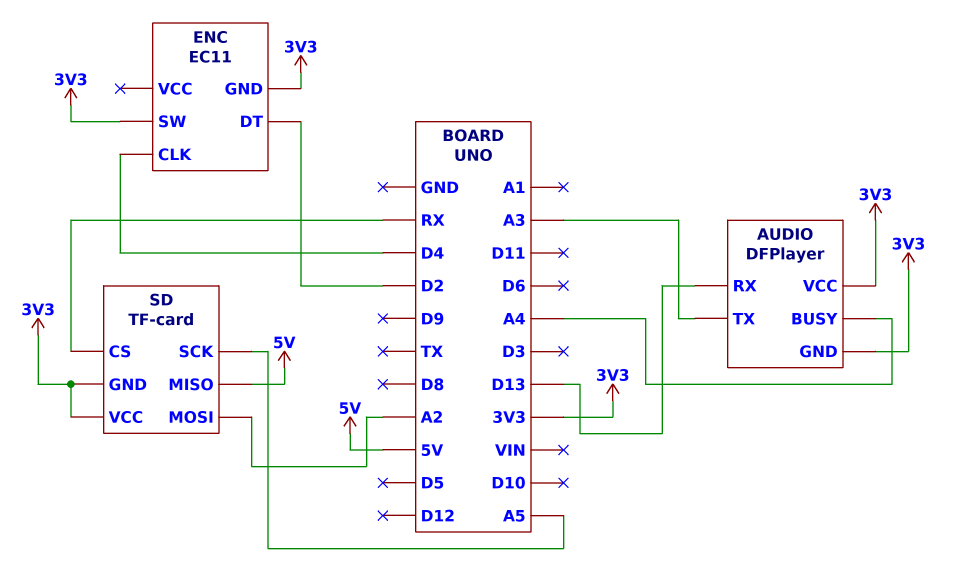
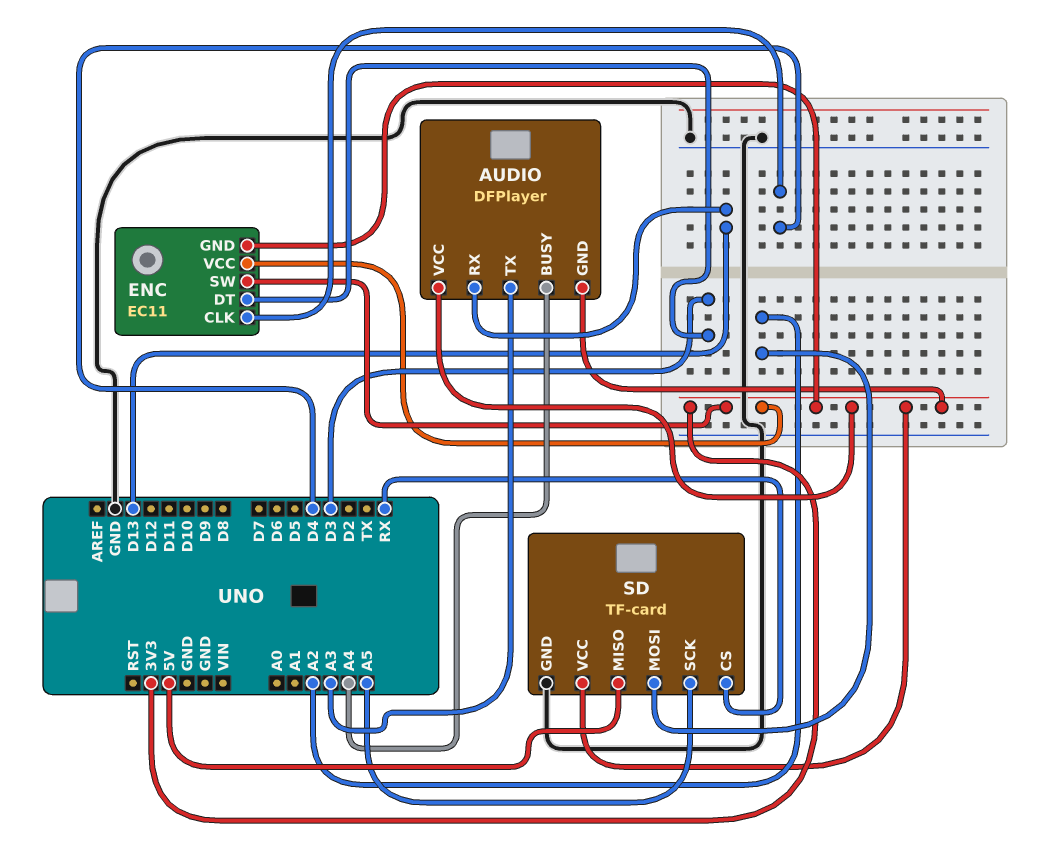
ENC pin DT: D2 -> D3
ENC pin VCC: none -> 3V3
SD pin GND: 3V3 -> GND

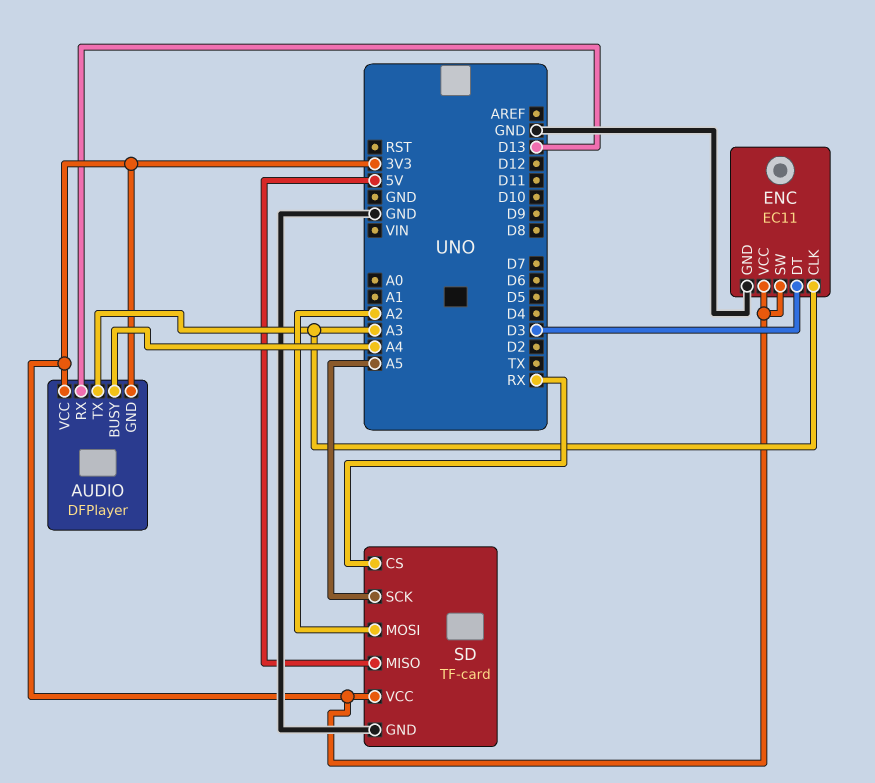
ENC pin CLK: D4 -> A3
ENC pin GND: 3V3 -> GND

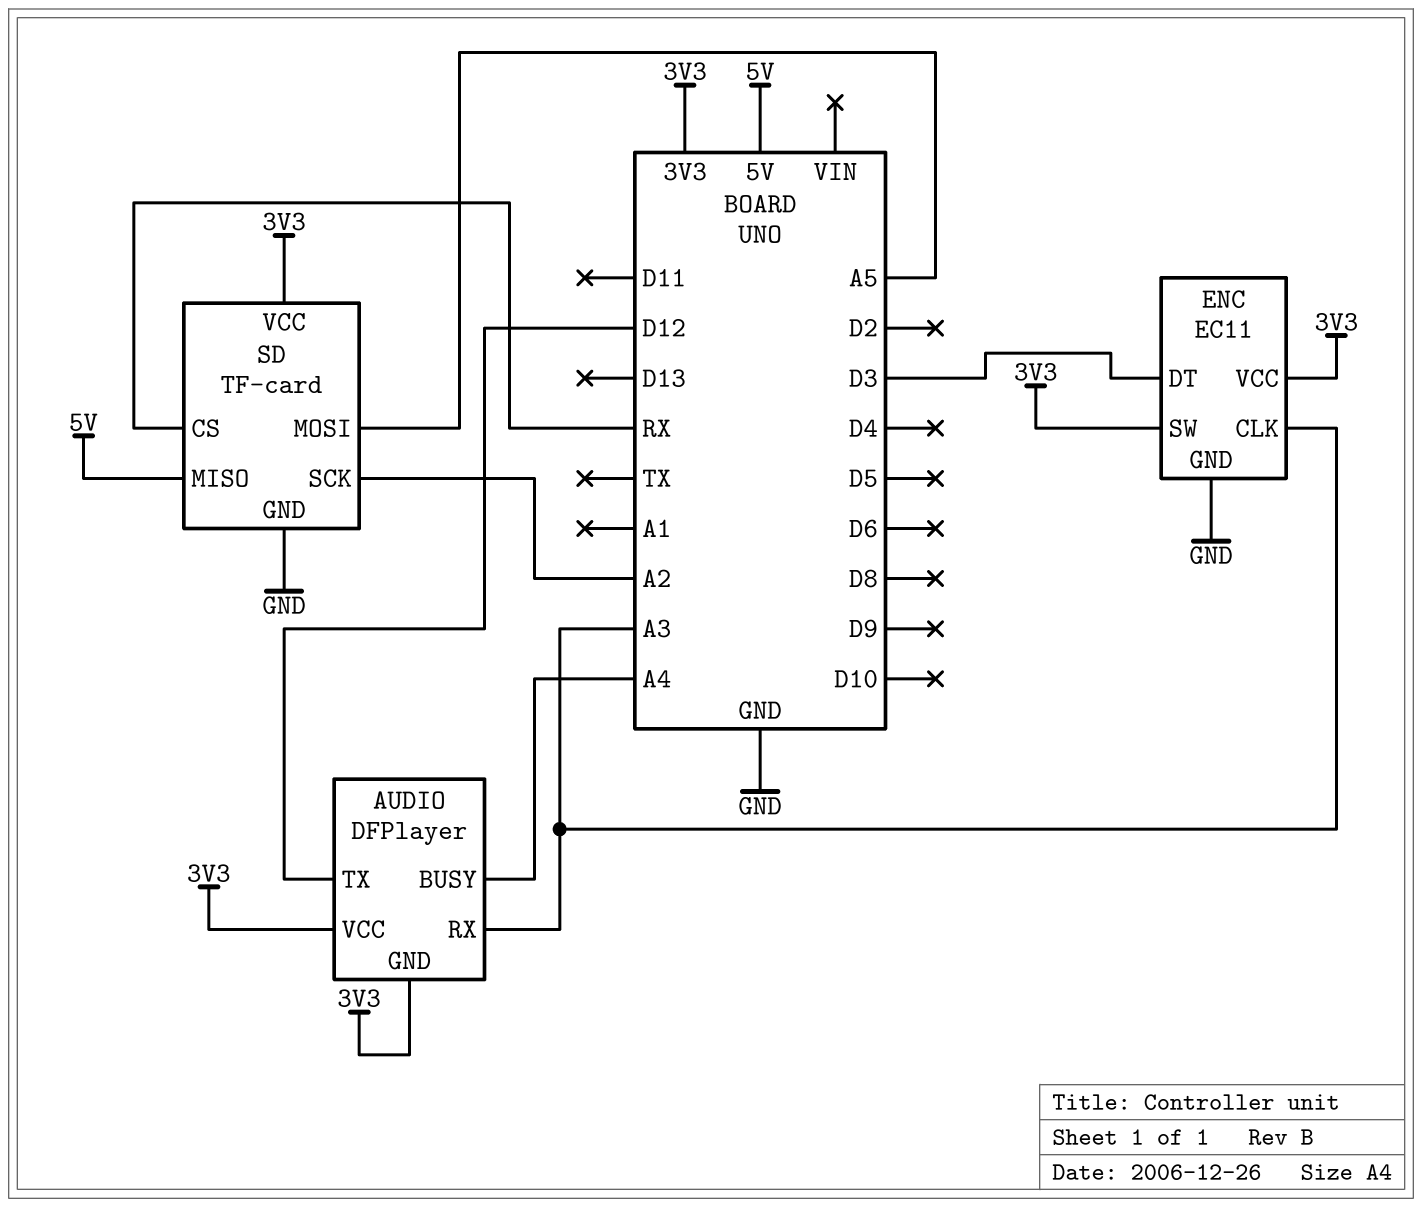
AUDIO pin RX: D13 -> A3
AUDIO pin TX: A3 -> D12
SD pin MOSI: A2 -> A5
SD pin SCK: A5 -> A2

